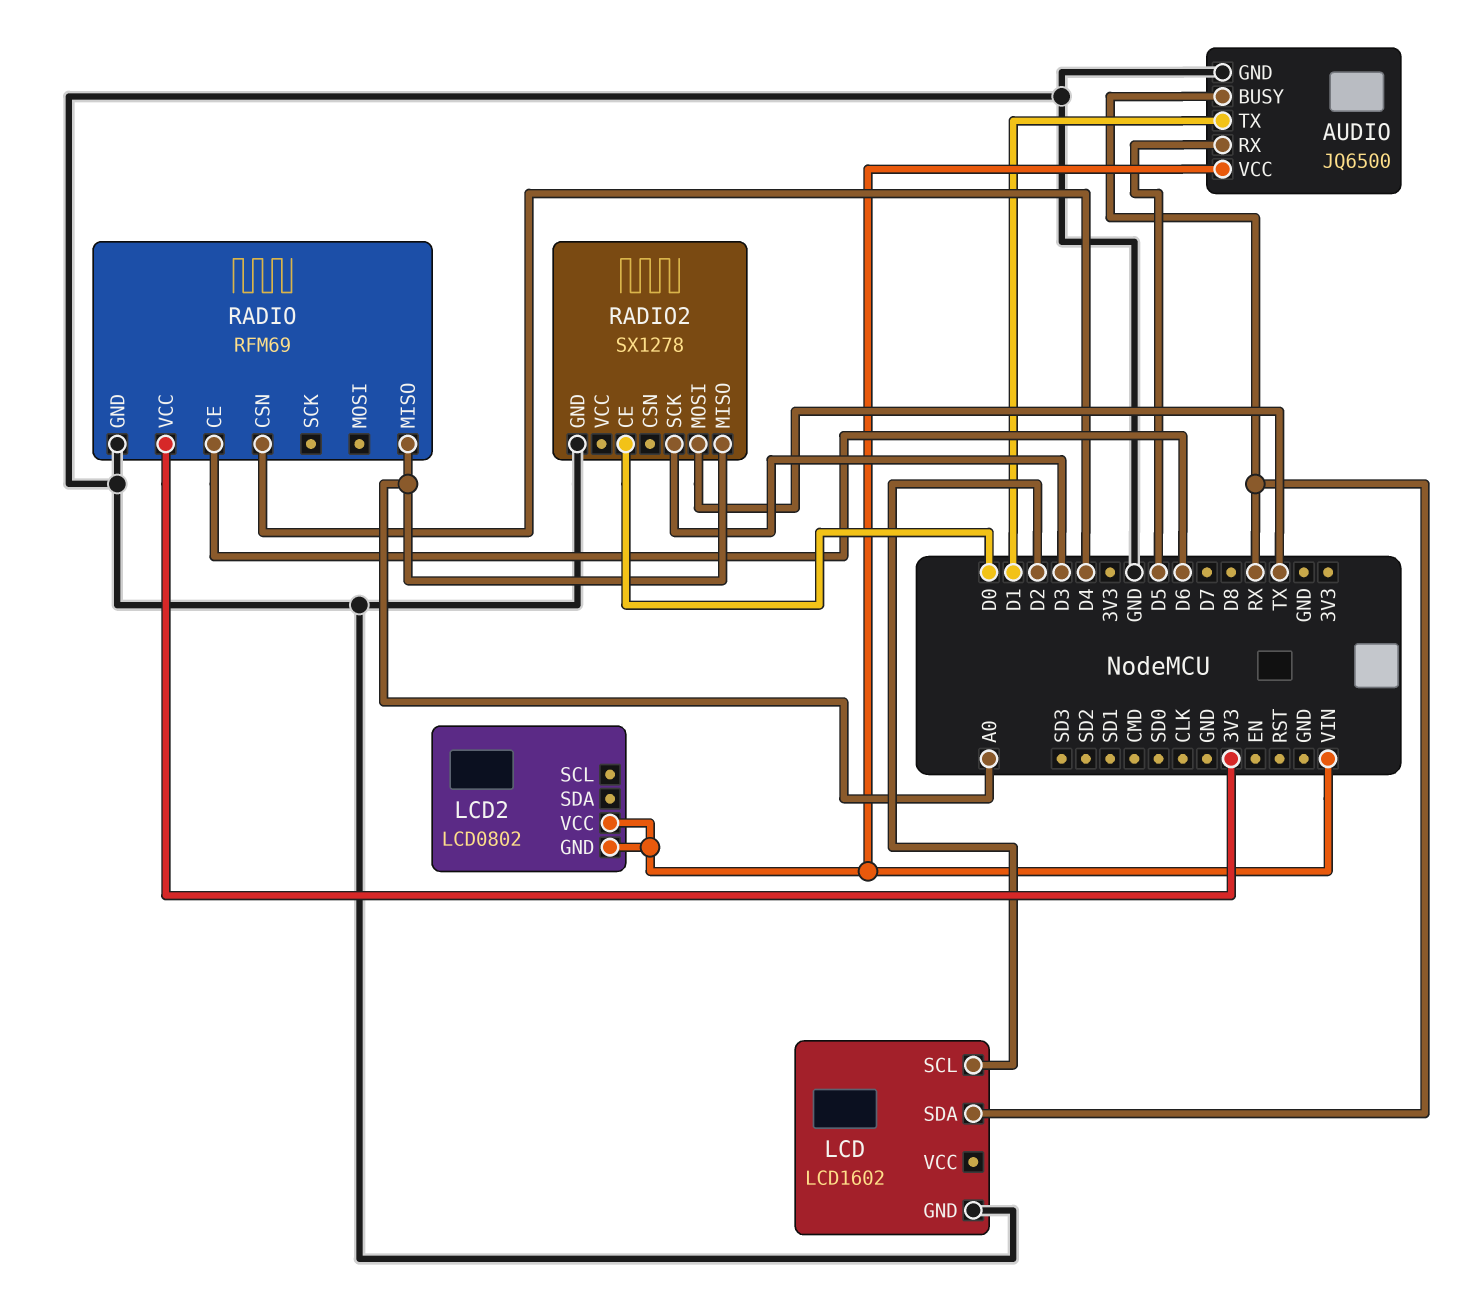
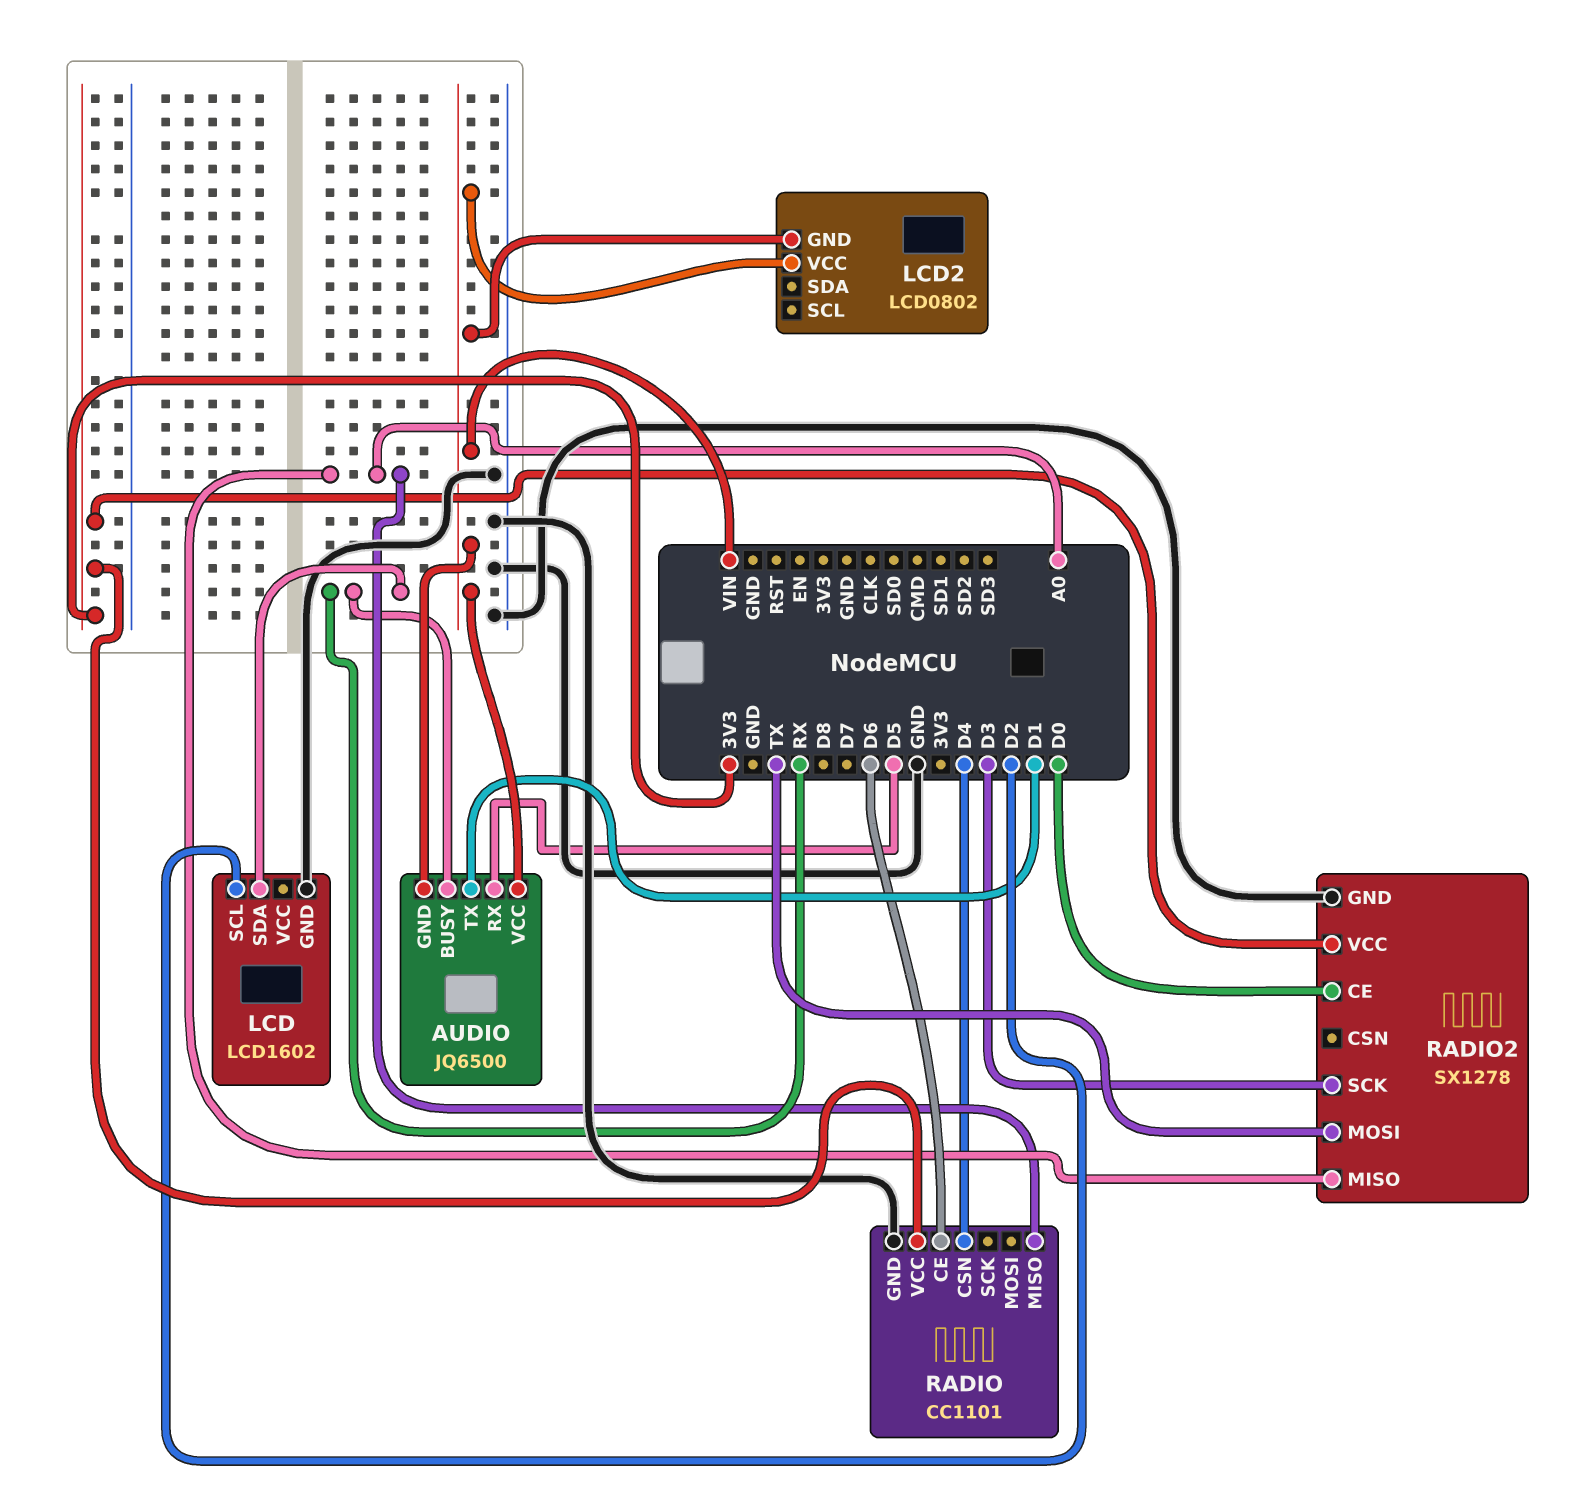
AUDIO pin GND: GND -> VIN
RADIO: RFM69 -> CC1101
RADIO2 pin VCC: none -> 3V3

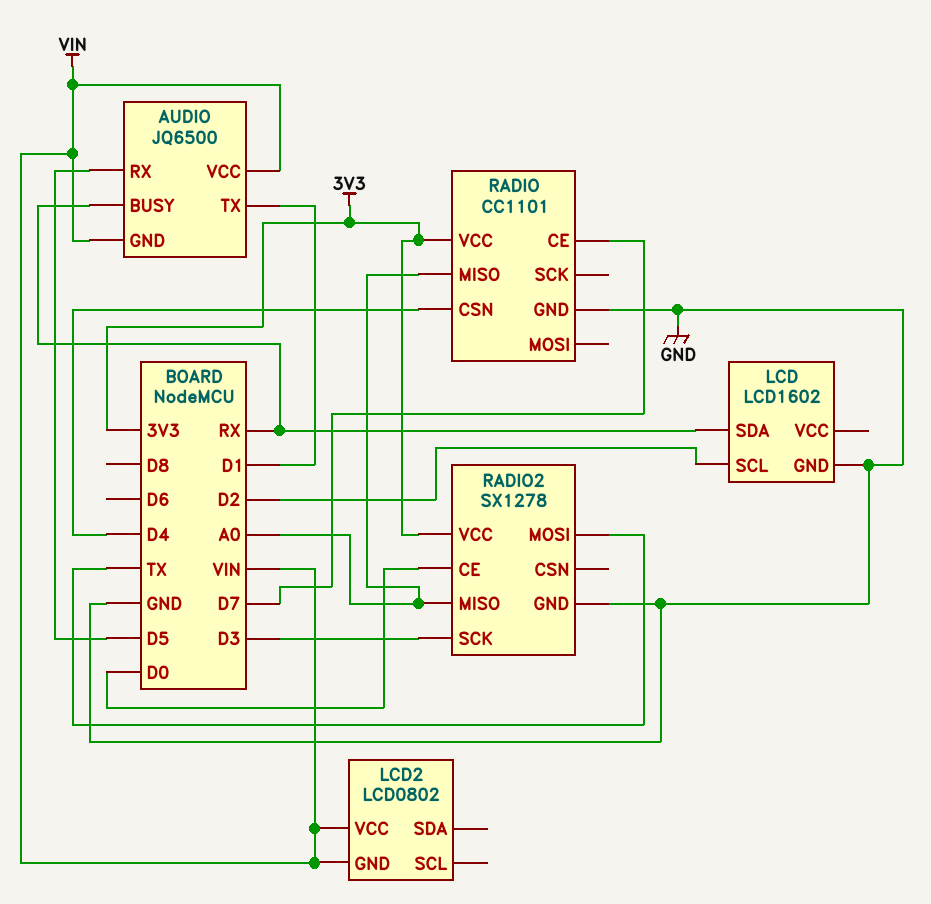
RADIO pin CE: D6 -> D7

